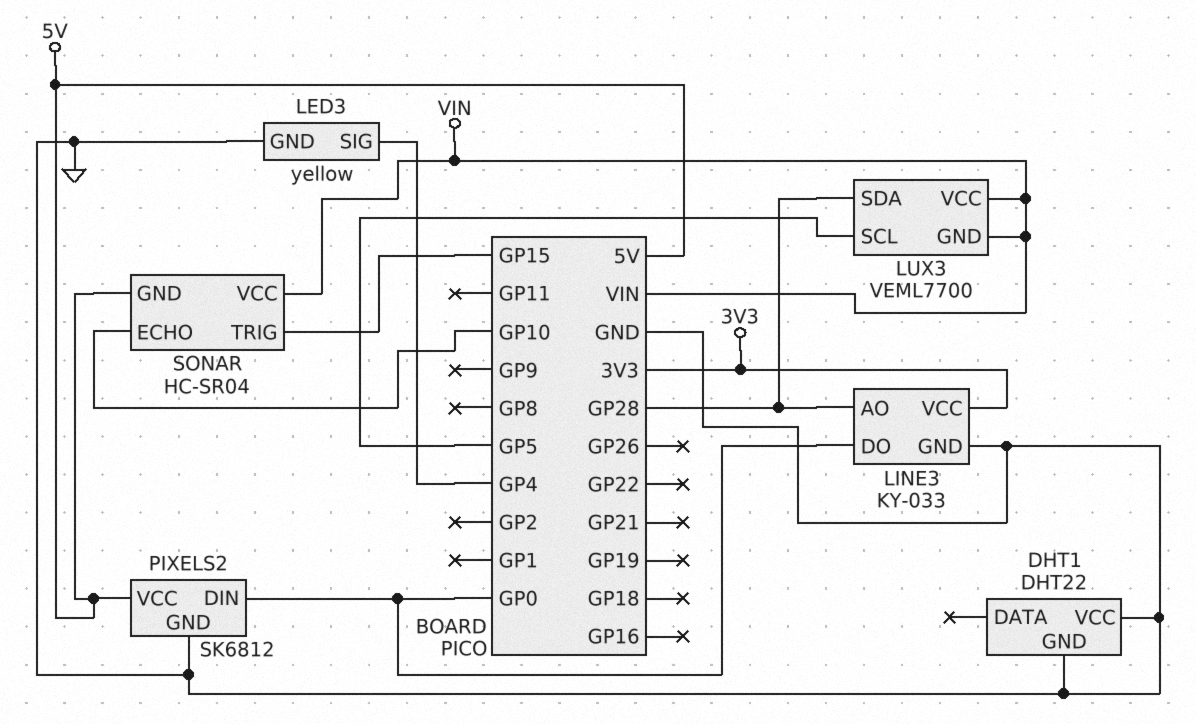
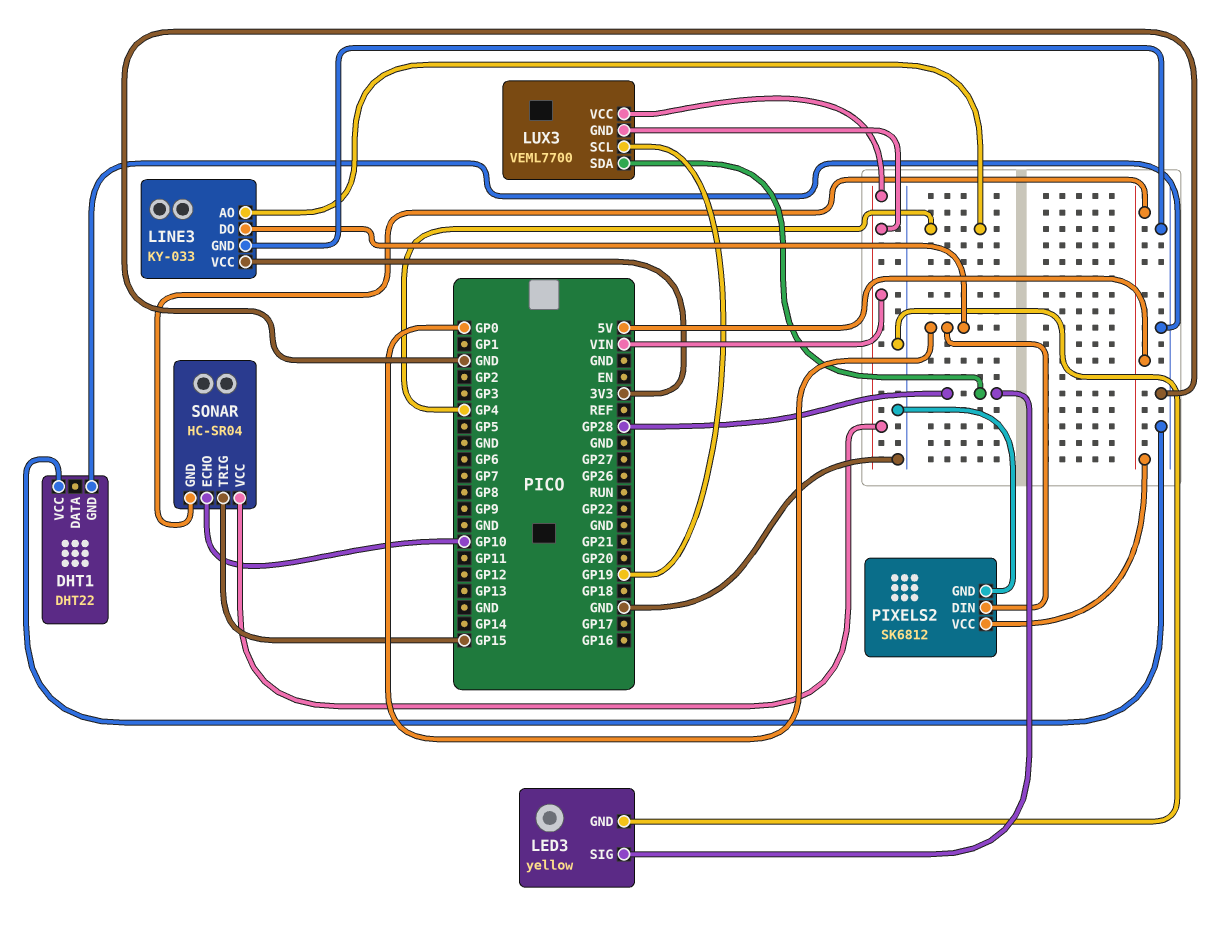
LED3 pin SIG: GP4 -> GP28
LINE3 pin AO: GP28 -> GP4
LUX3 pin SCL: GP5 -> GP19

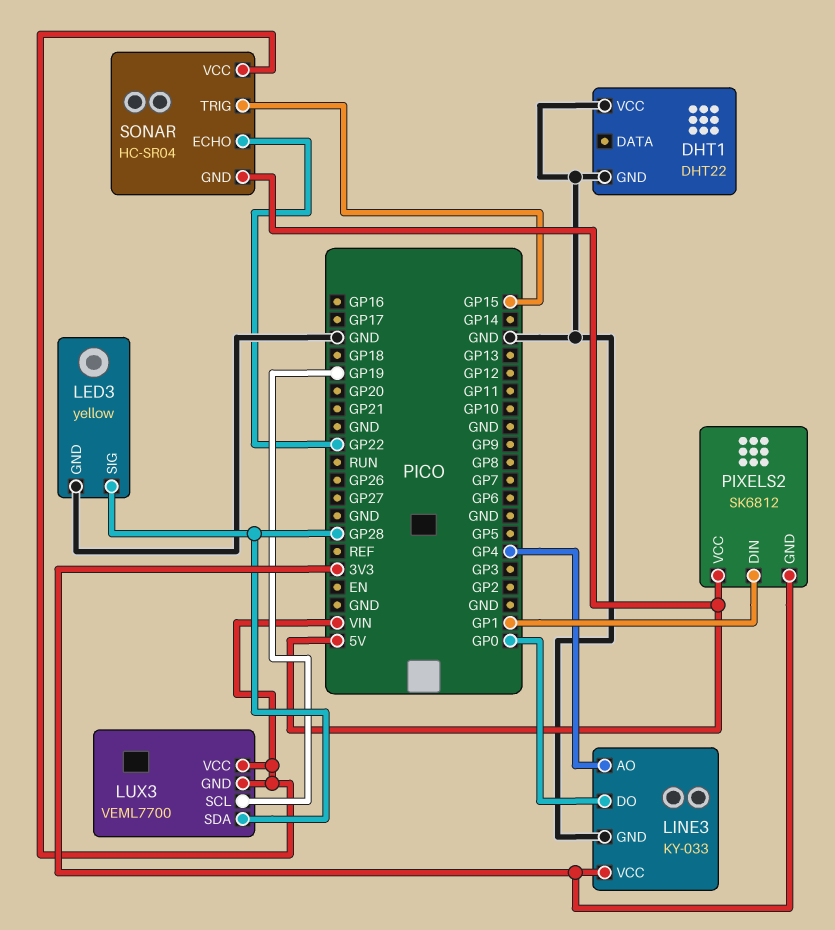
PIXELS2 pin DIN: GP0 -> GP1
PIXELS2 pin GND: GND -> 3V3
SONAR pin ECHO: GP10 -> GP22

